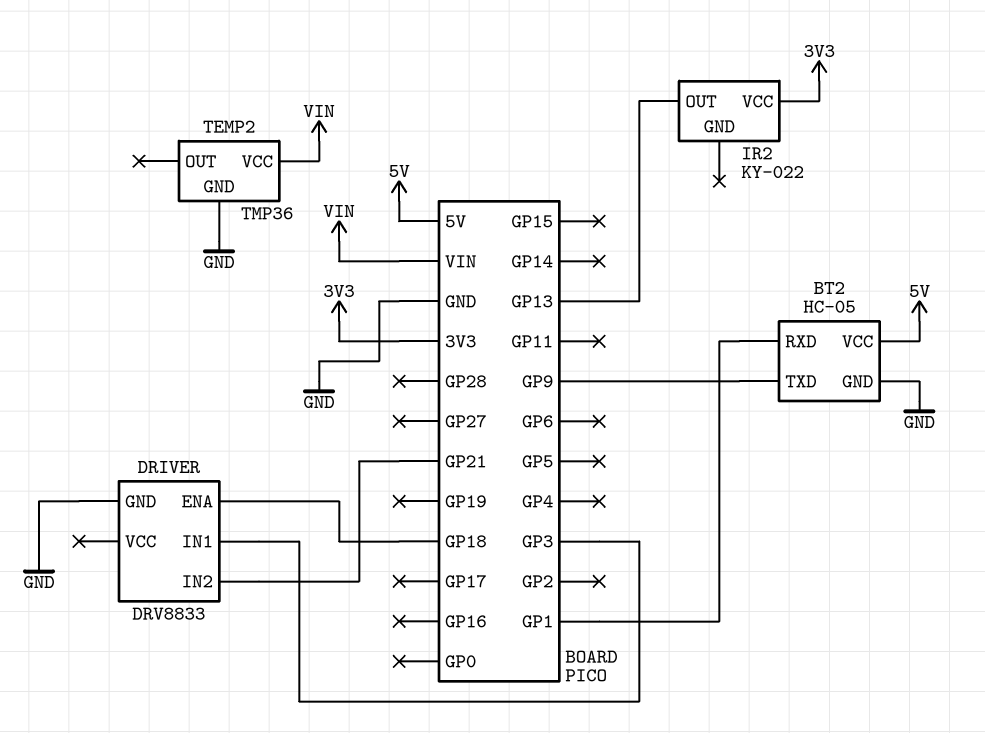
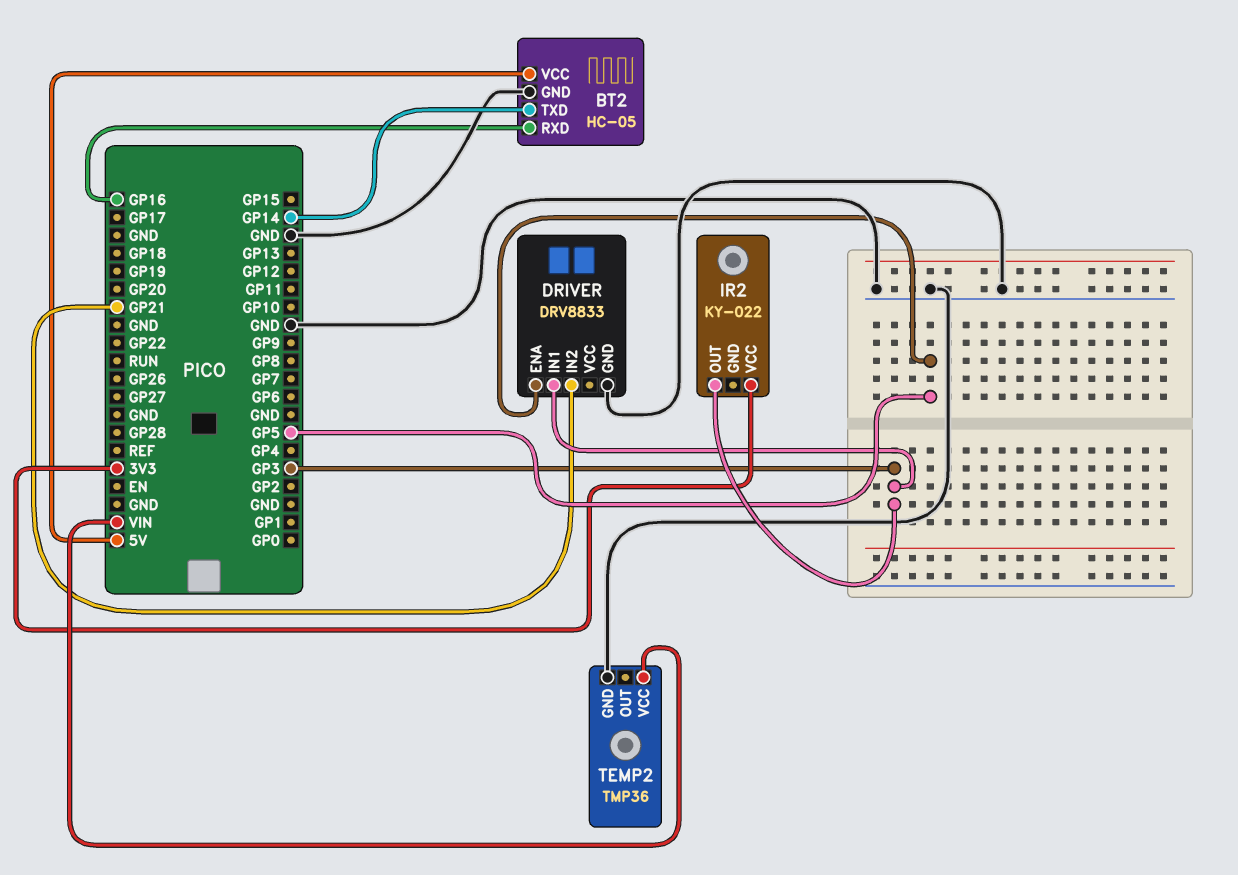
BT2 pin RXD: GP1 -> GP16
BT2 pin TXD: GP9 -> GP14
DRIVER pin ENA: GP18 -> GP5
IR2 pin OUT: GP13 -> GP3

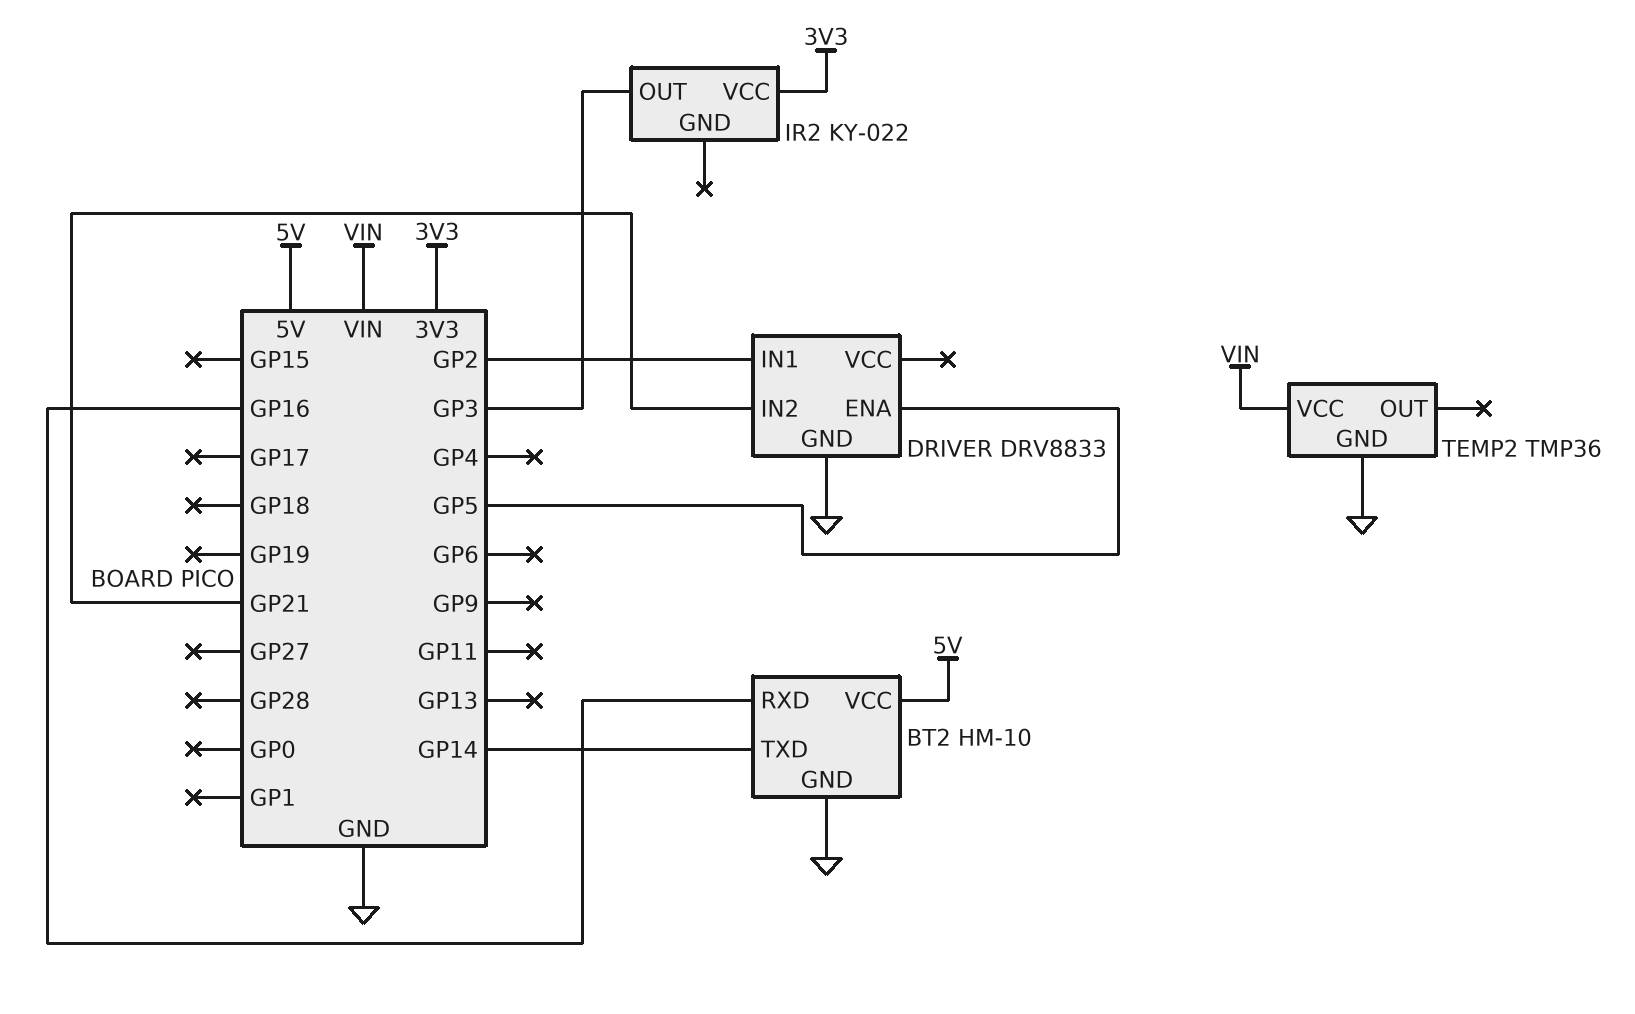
BT2: HC-05 -> HM-10
DRIVER pin IN1: GP3 -> GP2

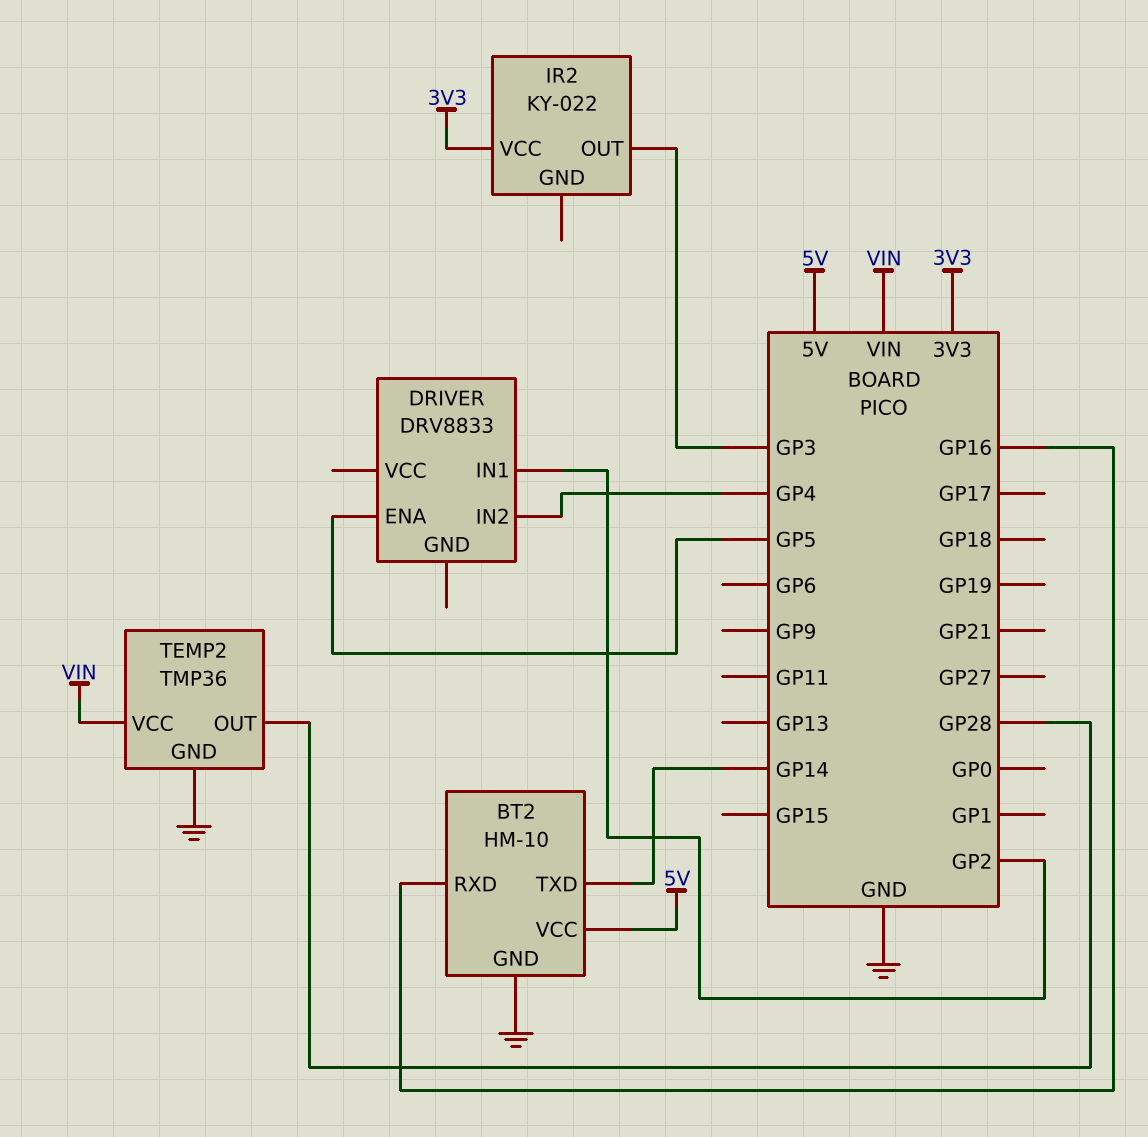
DRIVER pin GND: GND -> none
DRIVER pin IN2: GP21 -> GP4
TEMP2 pin OUT: none -> GP28

